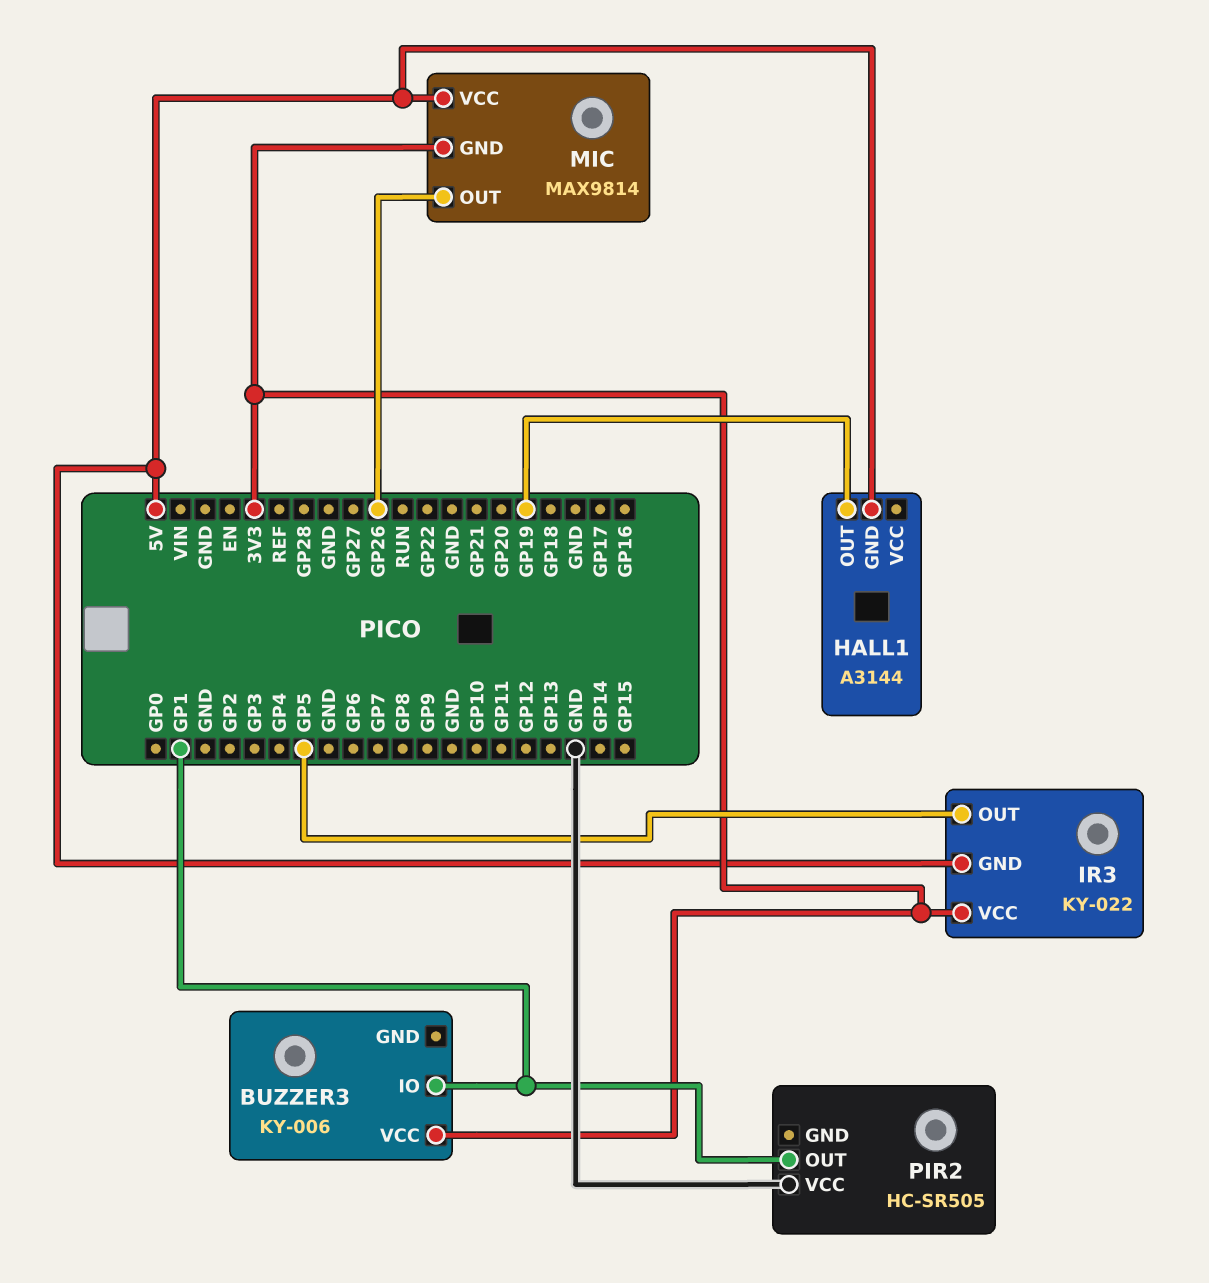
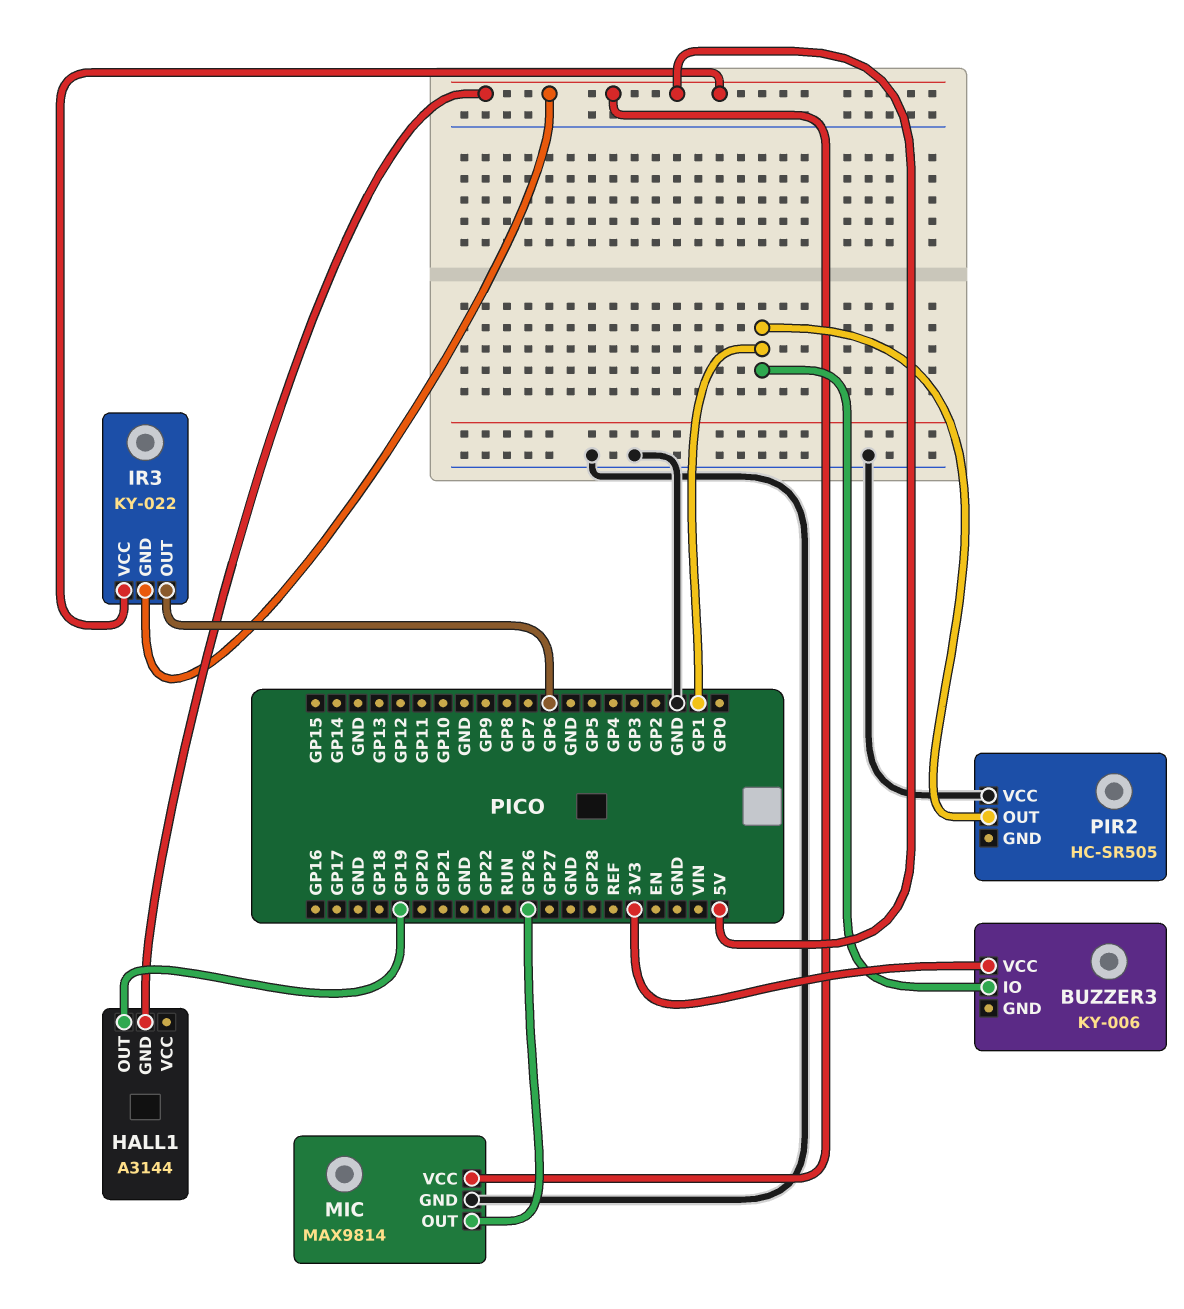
IR3 pin OUT: GP5 -> GP6
IR3 pin VCC: 3V3 -> 5V
MIC pin GND: 3V3 -> GND

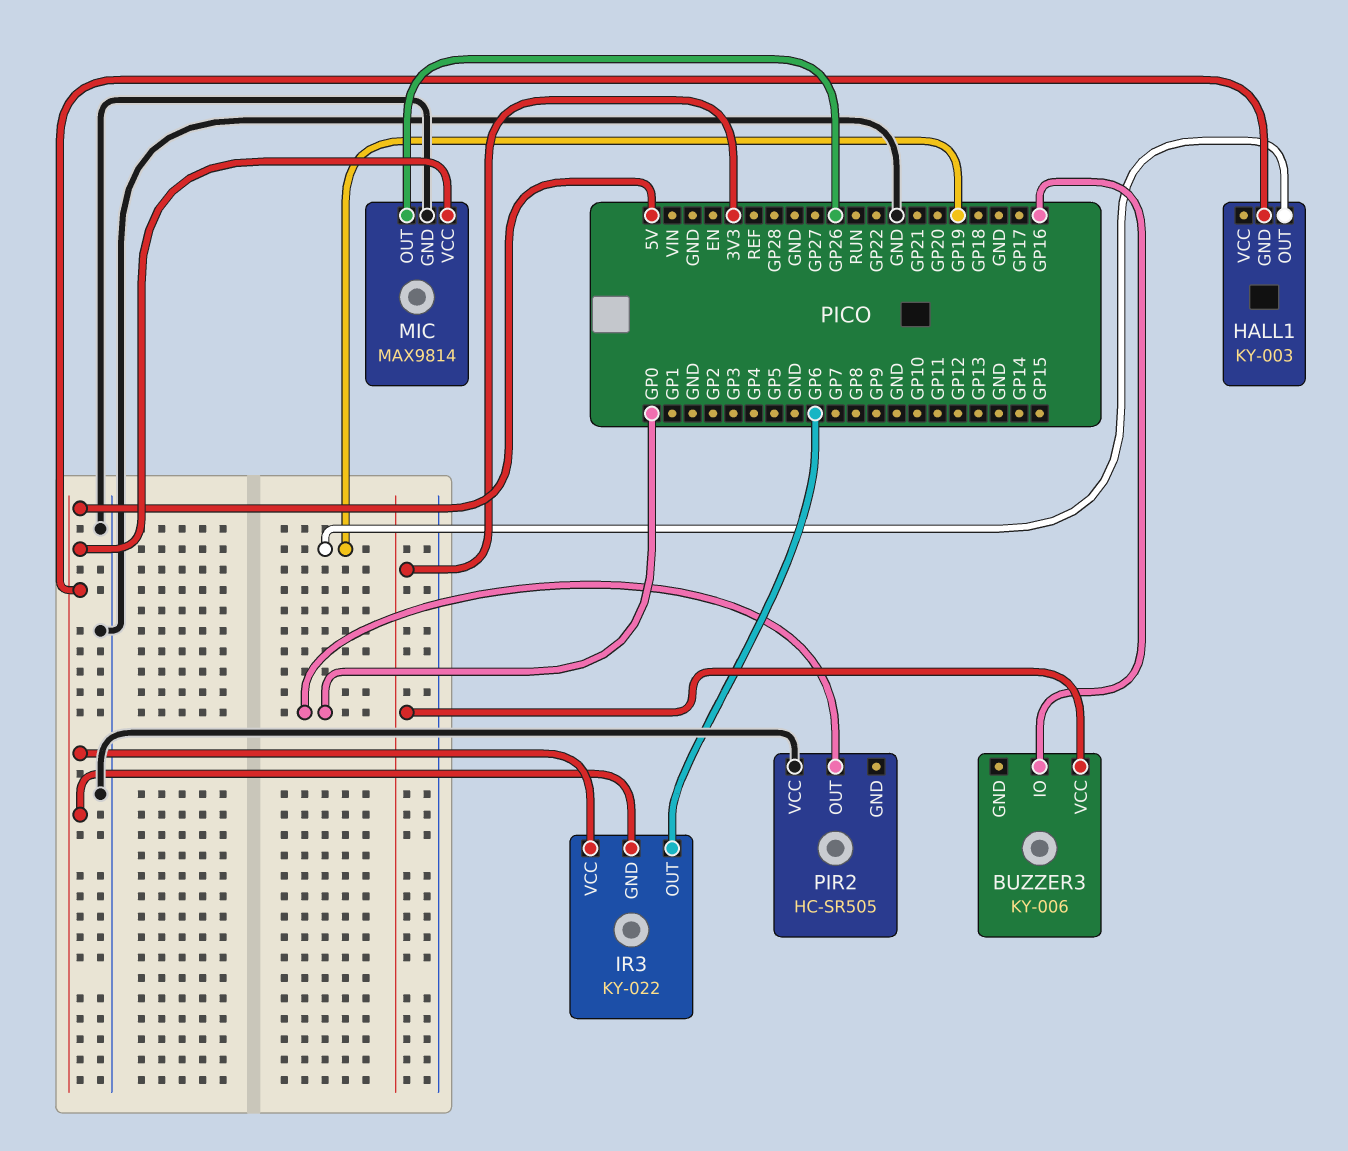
BUZZER3 pin IO: GP1 -> GP16
HALL1: A3144 -> KY-003
PIR2 pin OUT: GP1 -> GP0

